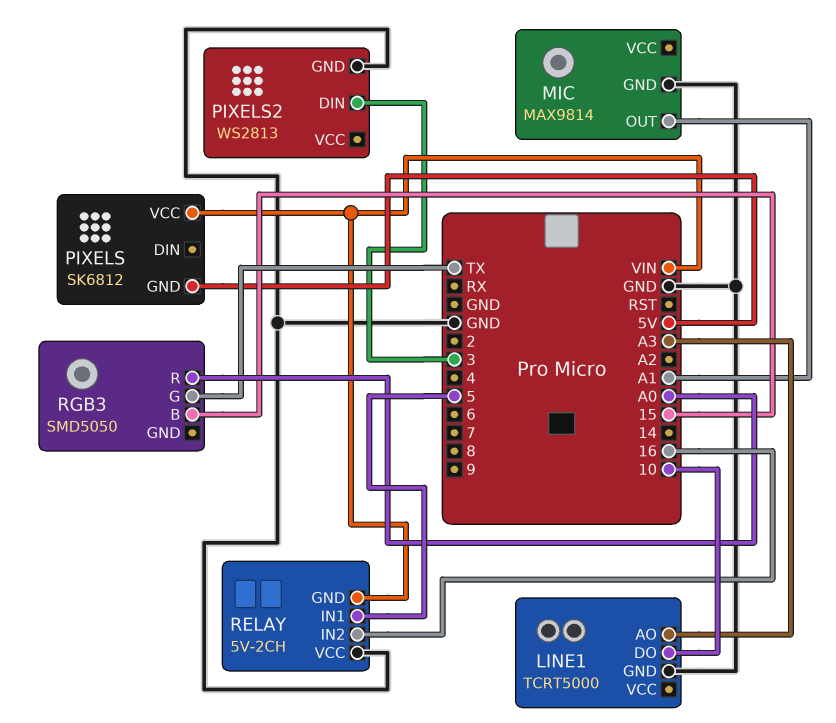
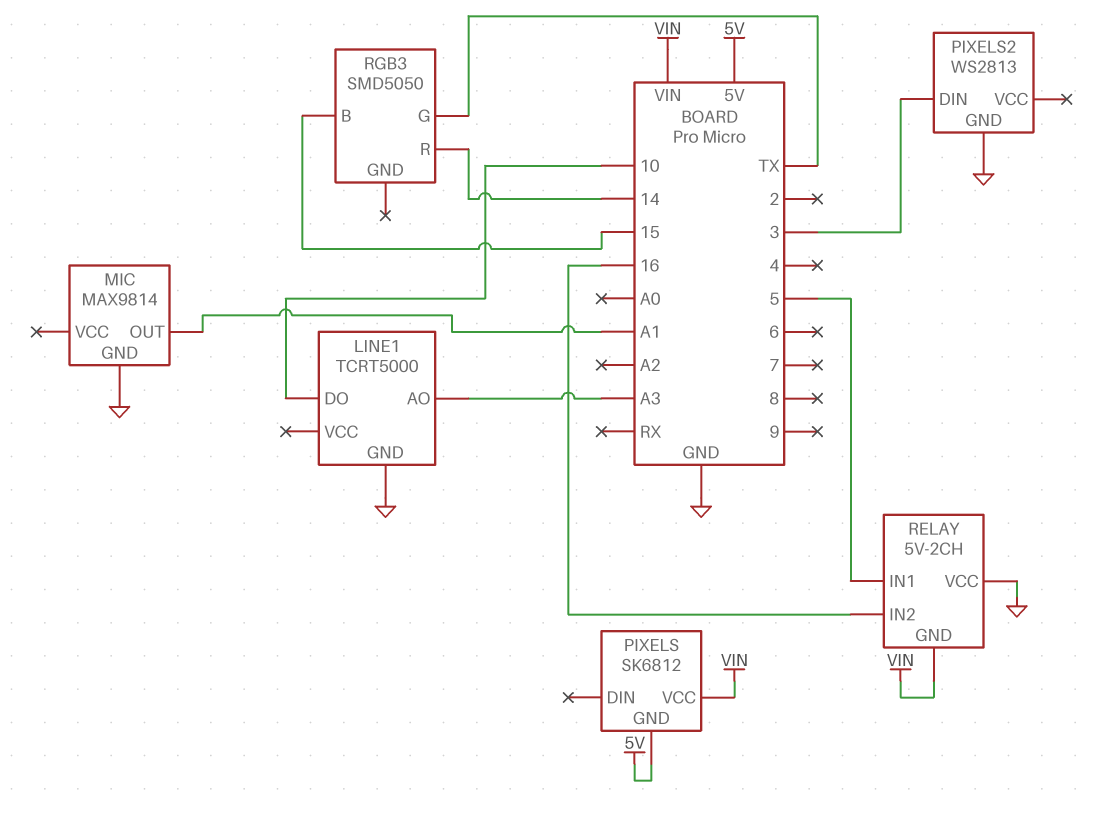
RGB3 pin R: A0 -> 14

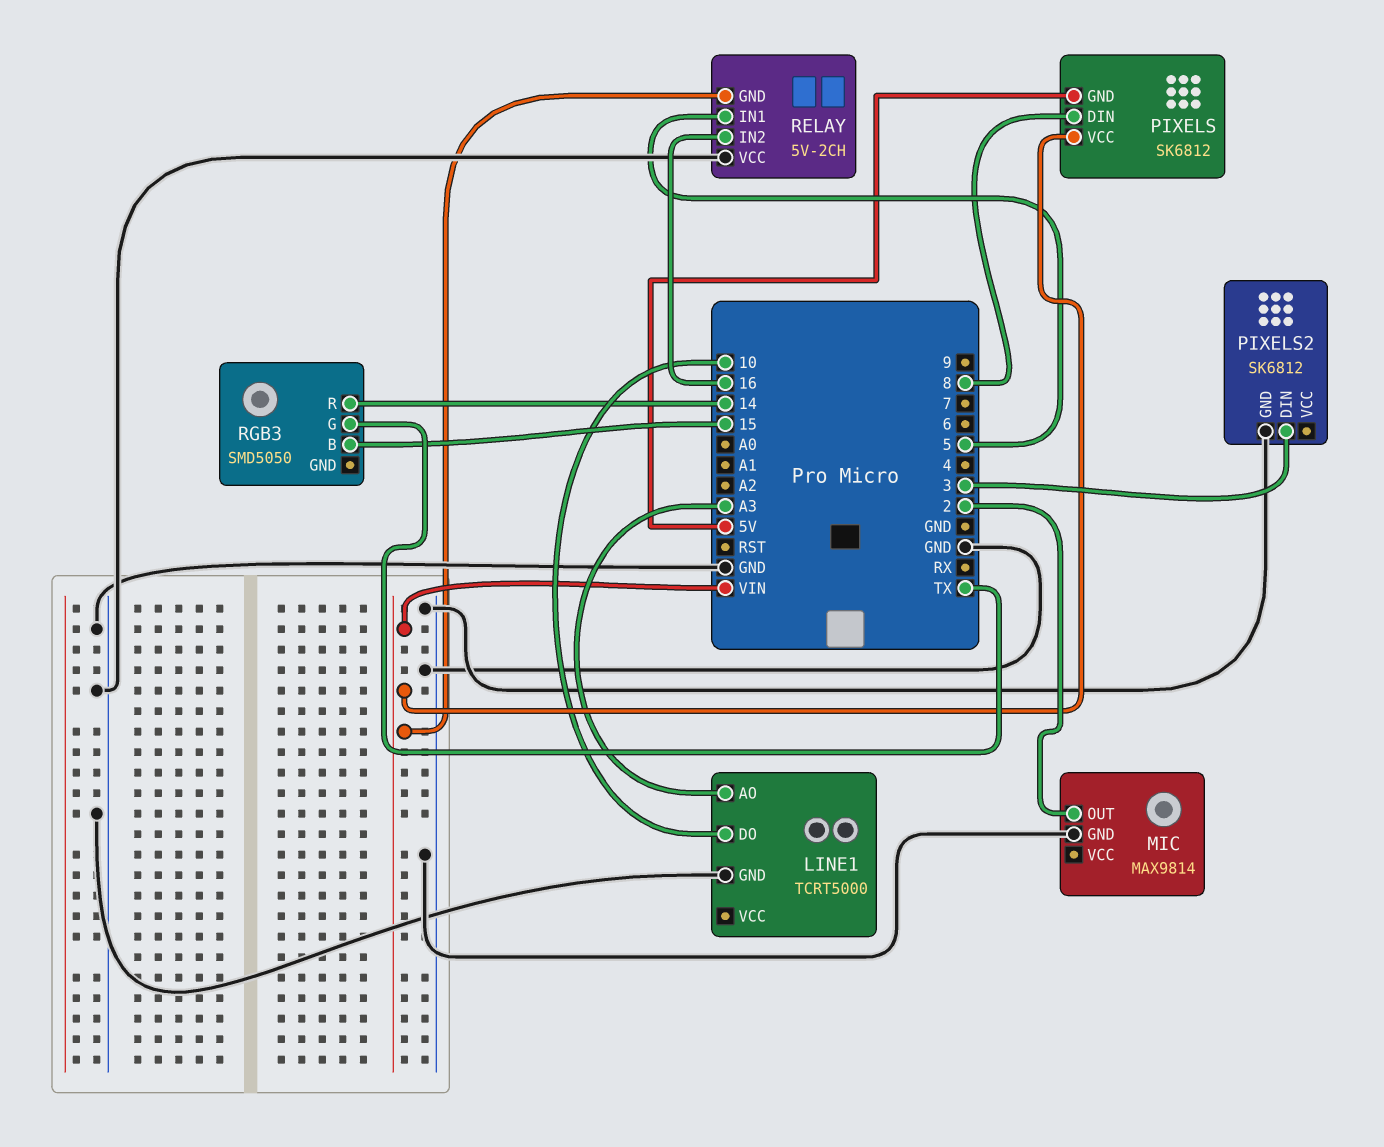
MIC pin OUT: A1 -> 2
PIXELS pin DIN: none -> 8
PIXELS2: WS2813 -> SK6812

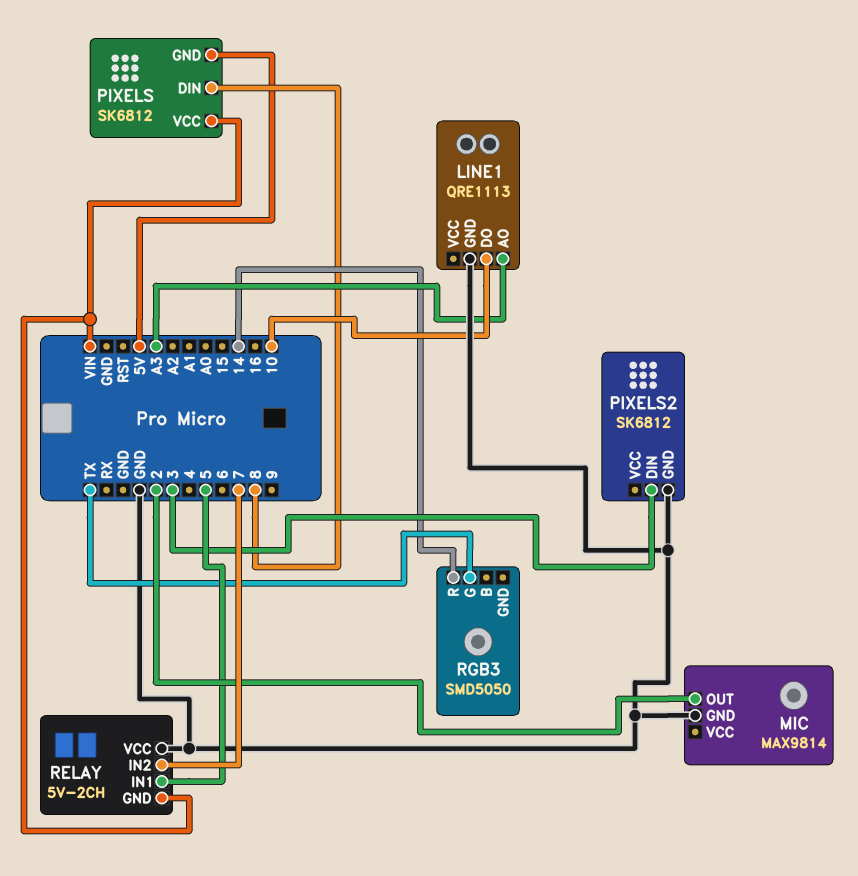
LINE1: TCRT5000 -> QRE1113
RELAY pin IN2: 16 -> 7
RGB3 pin B: 15 -> none

